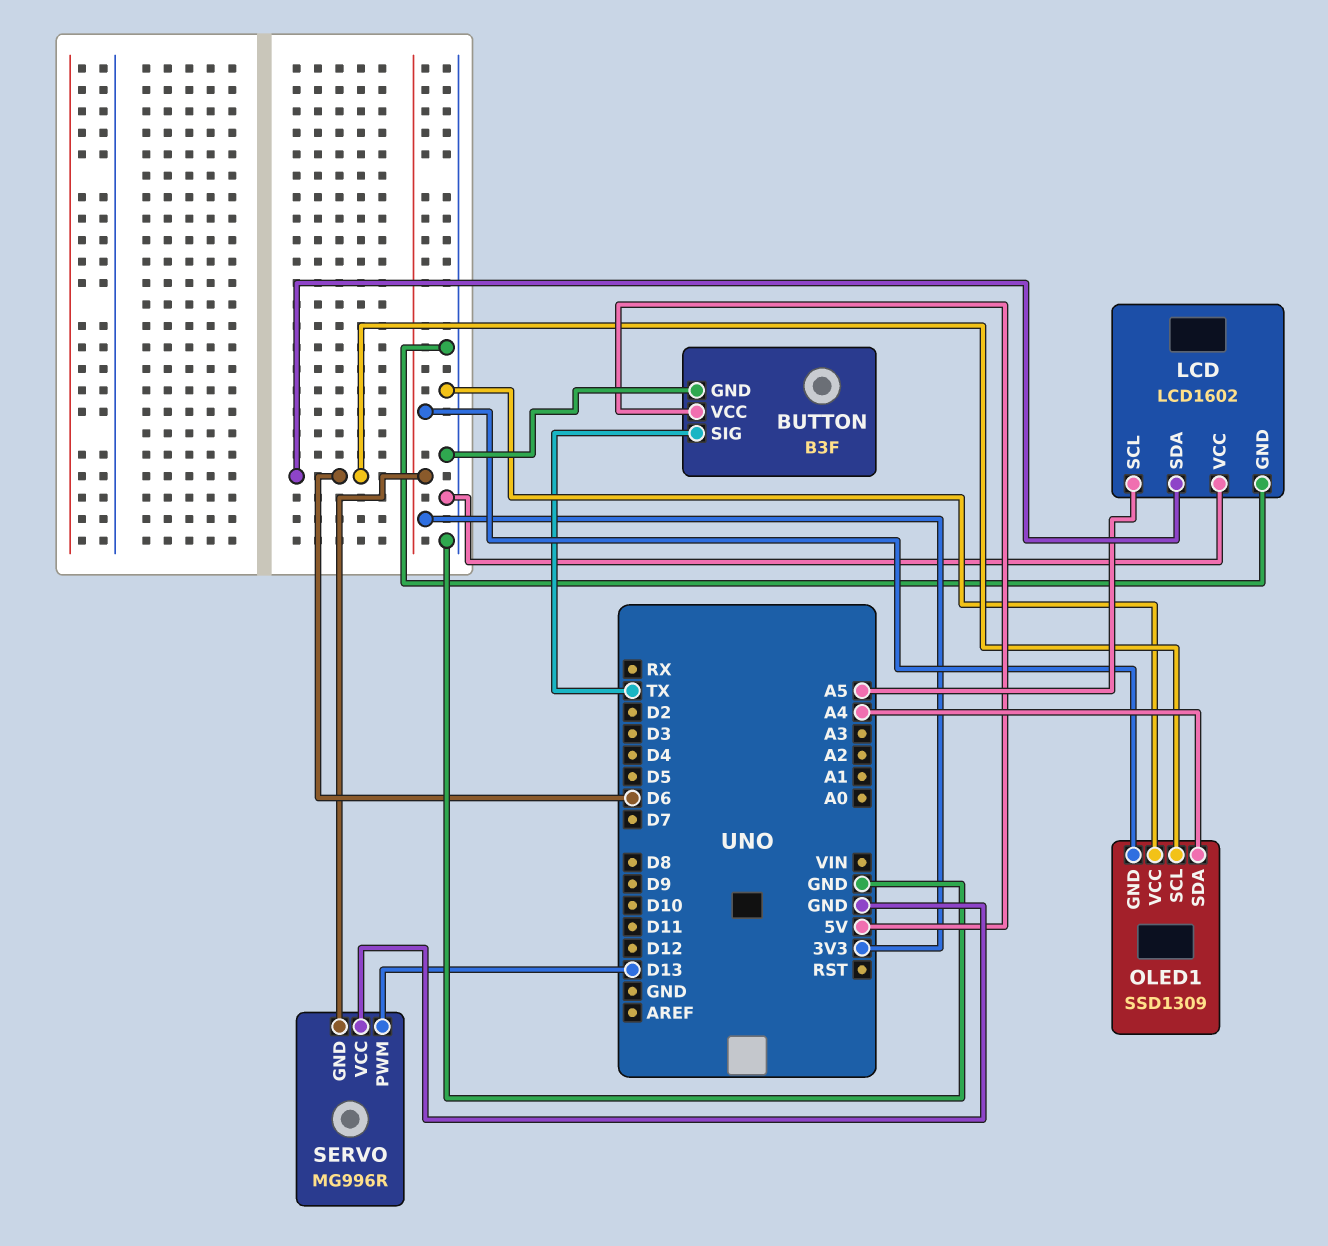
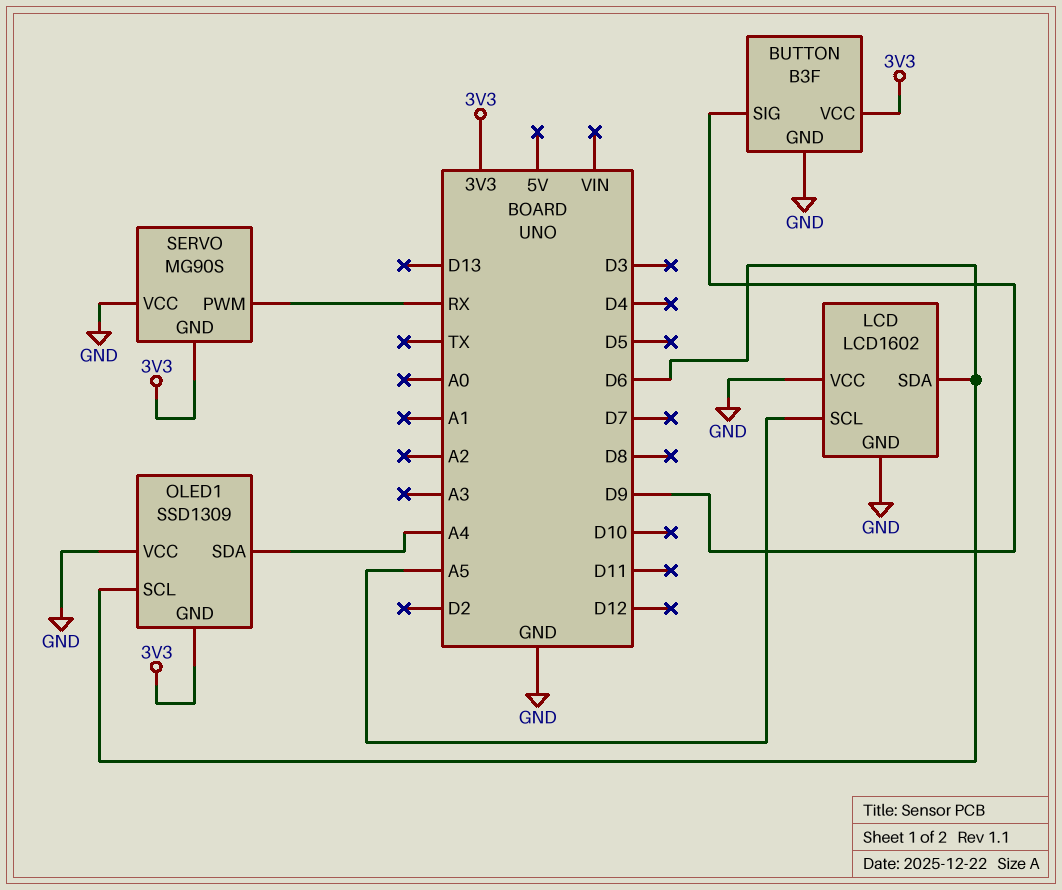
BUTTON pin SIG: TX -> D9
BUTTON pin VCC: 5V -> 3V3
SERVO: MG996R -> MG90S
SERVO pin PWM: D13 -> RX

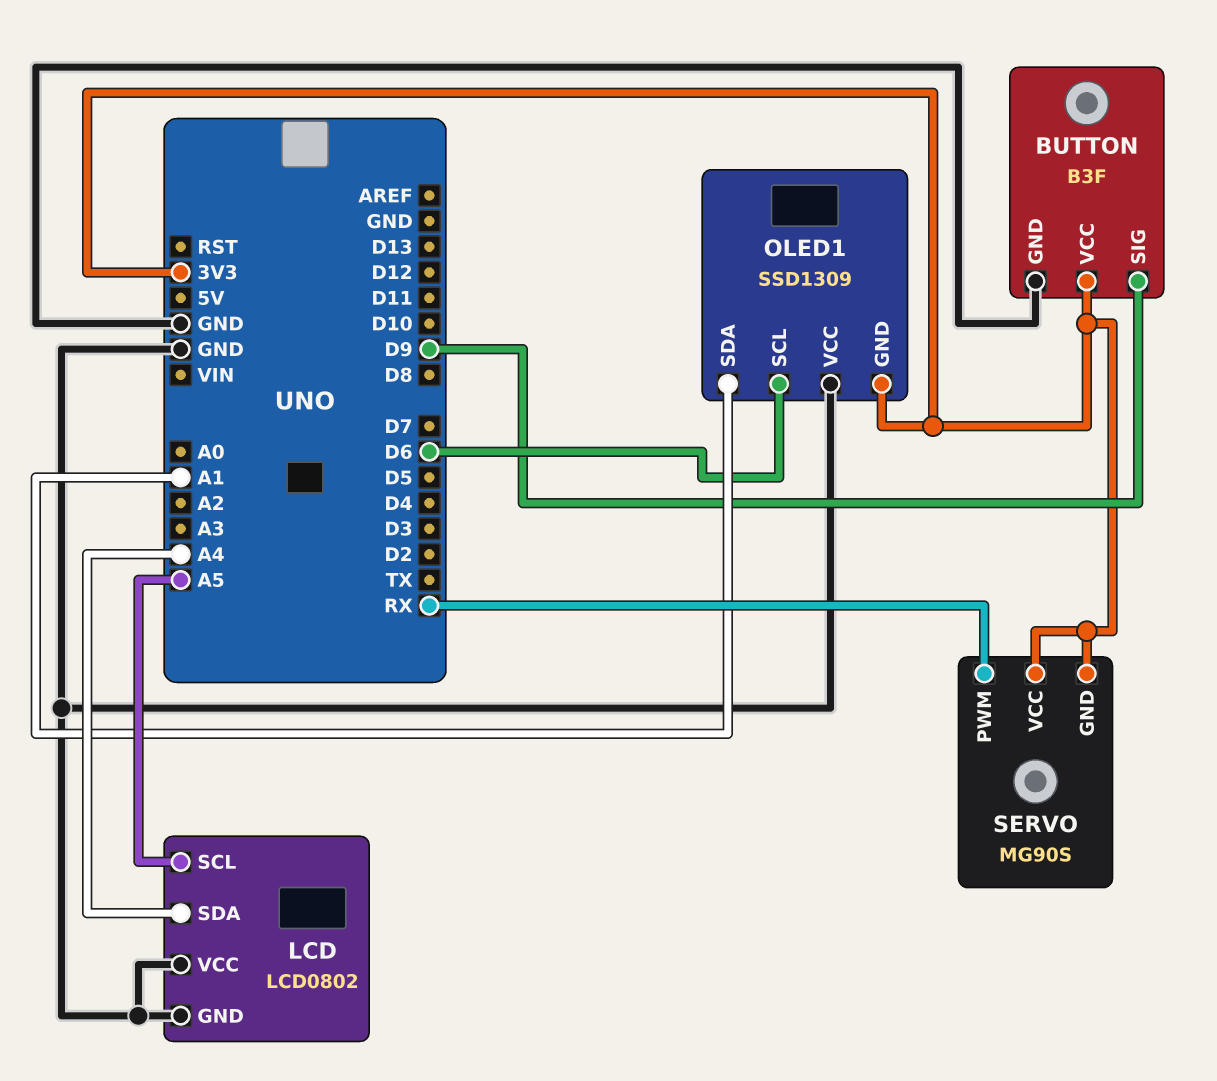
LCD: LCD1602 -> LCD0802
LCD pin SDA: D6 -> A4
OLED1 pin SDA: A4 -> A1
SERVO pin VCC: GND -> 3V3

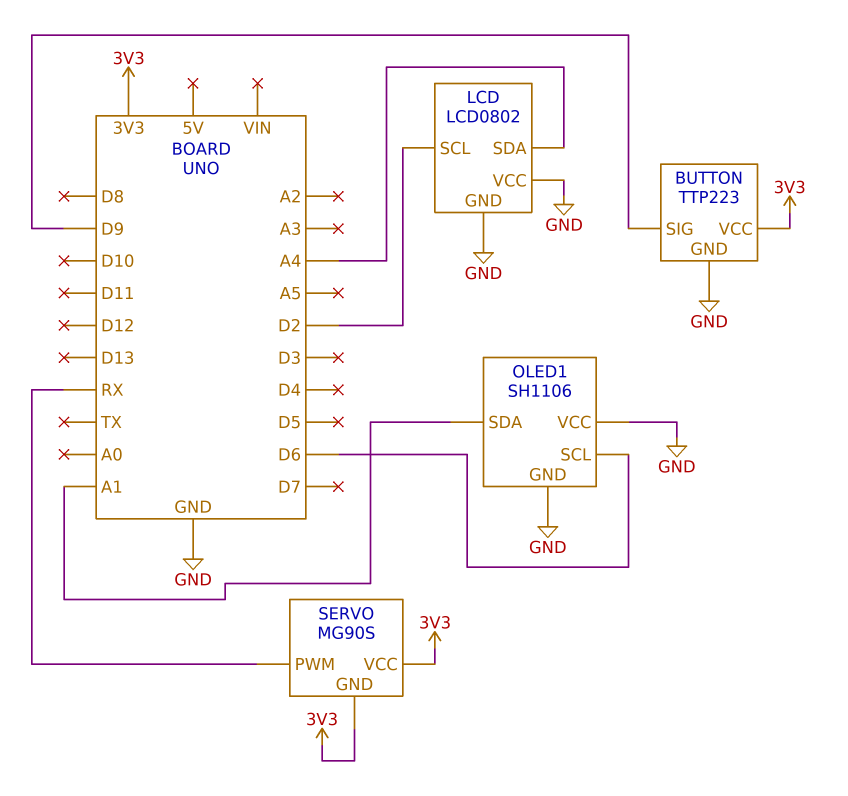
BUTTON: B3F -> TTP223
LCD pin SCL: A5 -> D2
OLED1: SSD1309 -> SH1106
OLED1 pin GND: 3V3 -> GND

